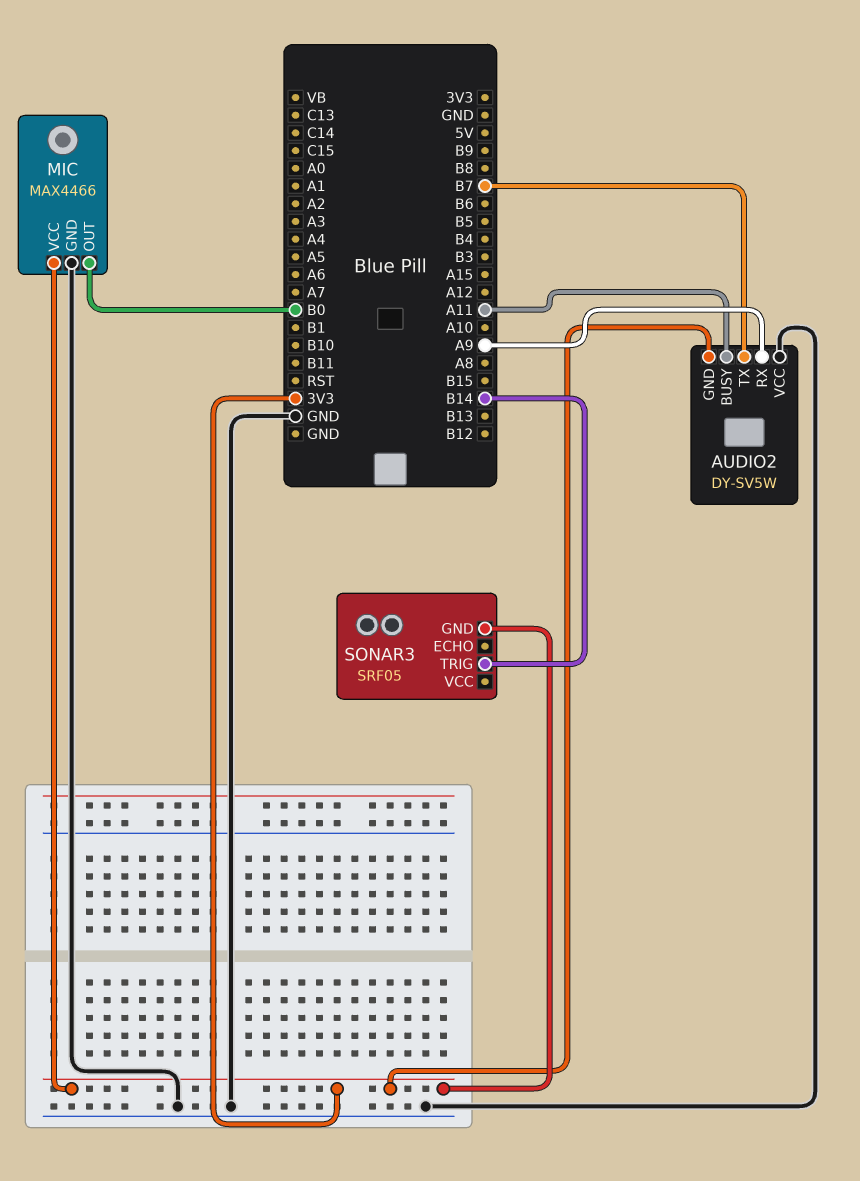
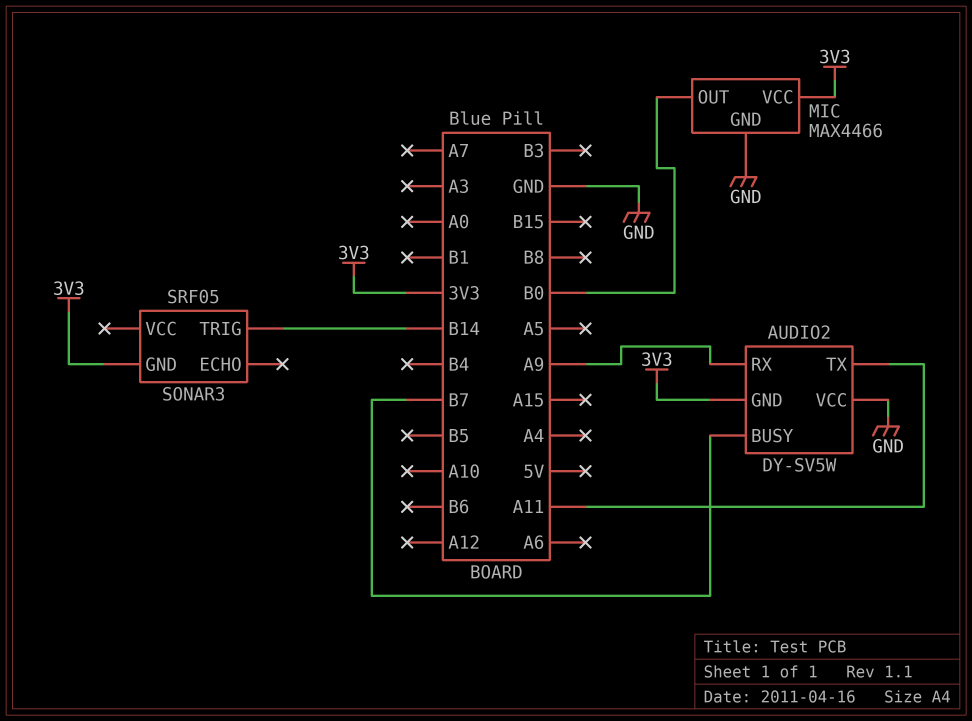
AUDIO2 pin BUSY: A11 -> B7
AUDIO2 pin TX: B7 -> A11

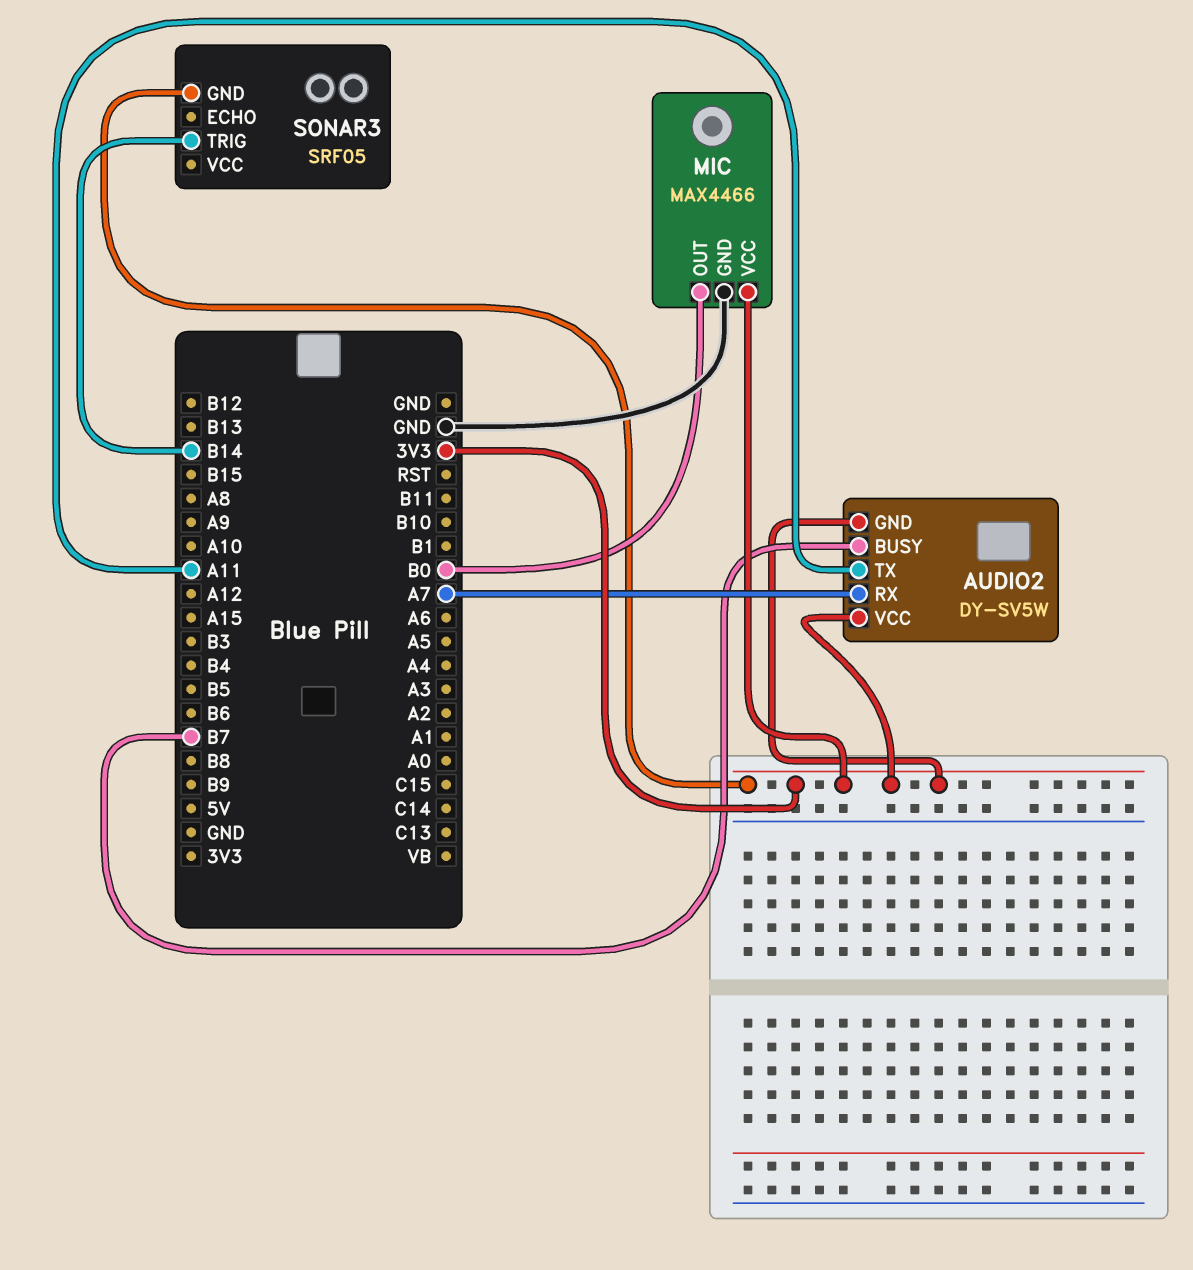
AUDIO2 pin RX: A9 -> A7
AUDIO2 pin VCC: GND -> 3V3

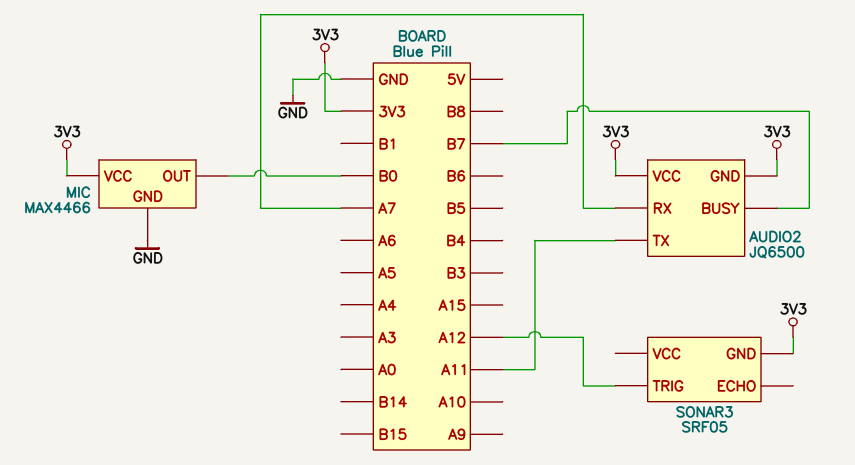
AUDIO2: DY-SV5W -> JQ6500
SONAR3 pin TRIG: B14 -> A12

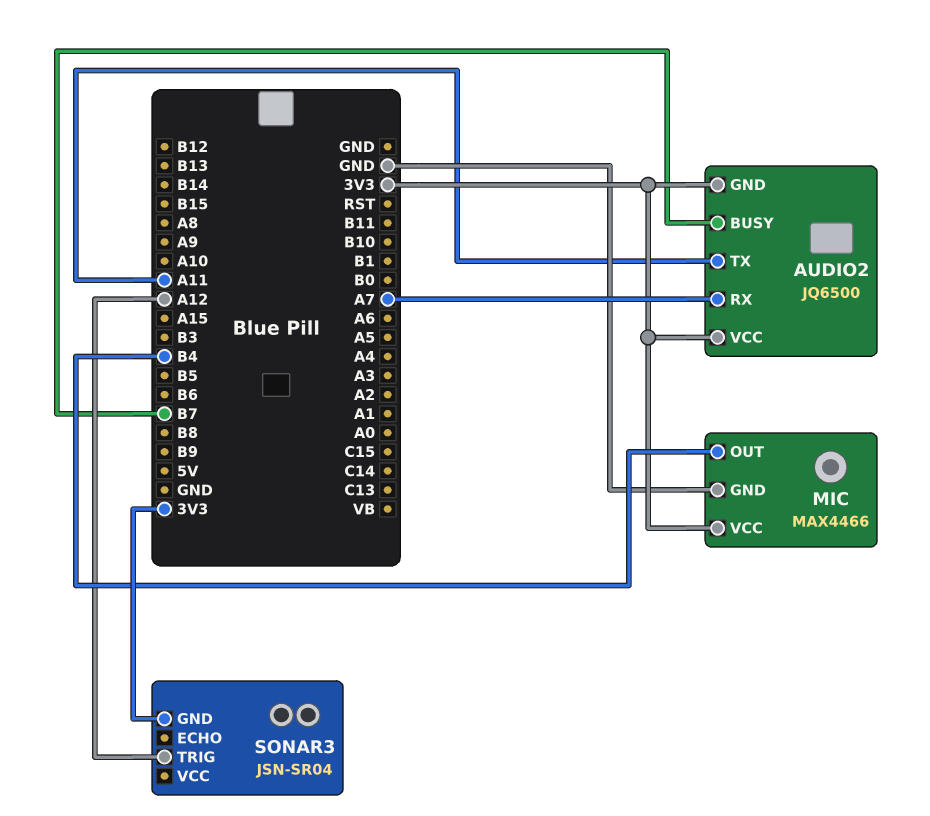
MIC pin OUT: B0 -> B4
SONAR3: SRF05 -> JSN-SR04

